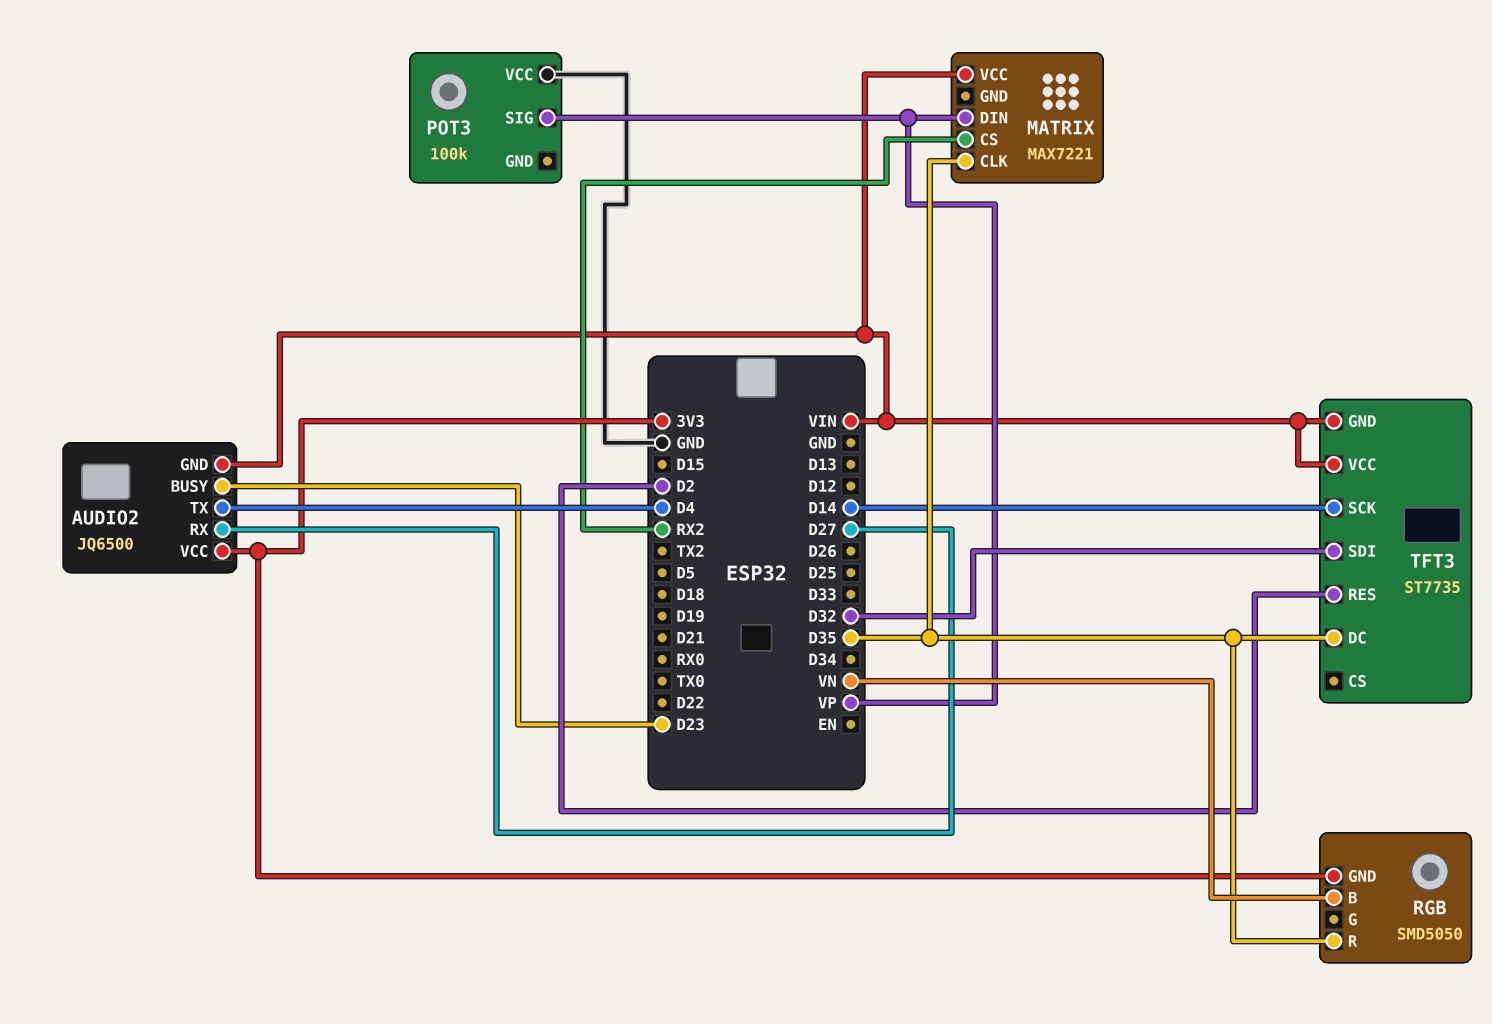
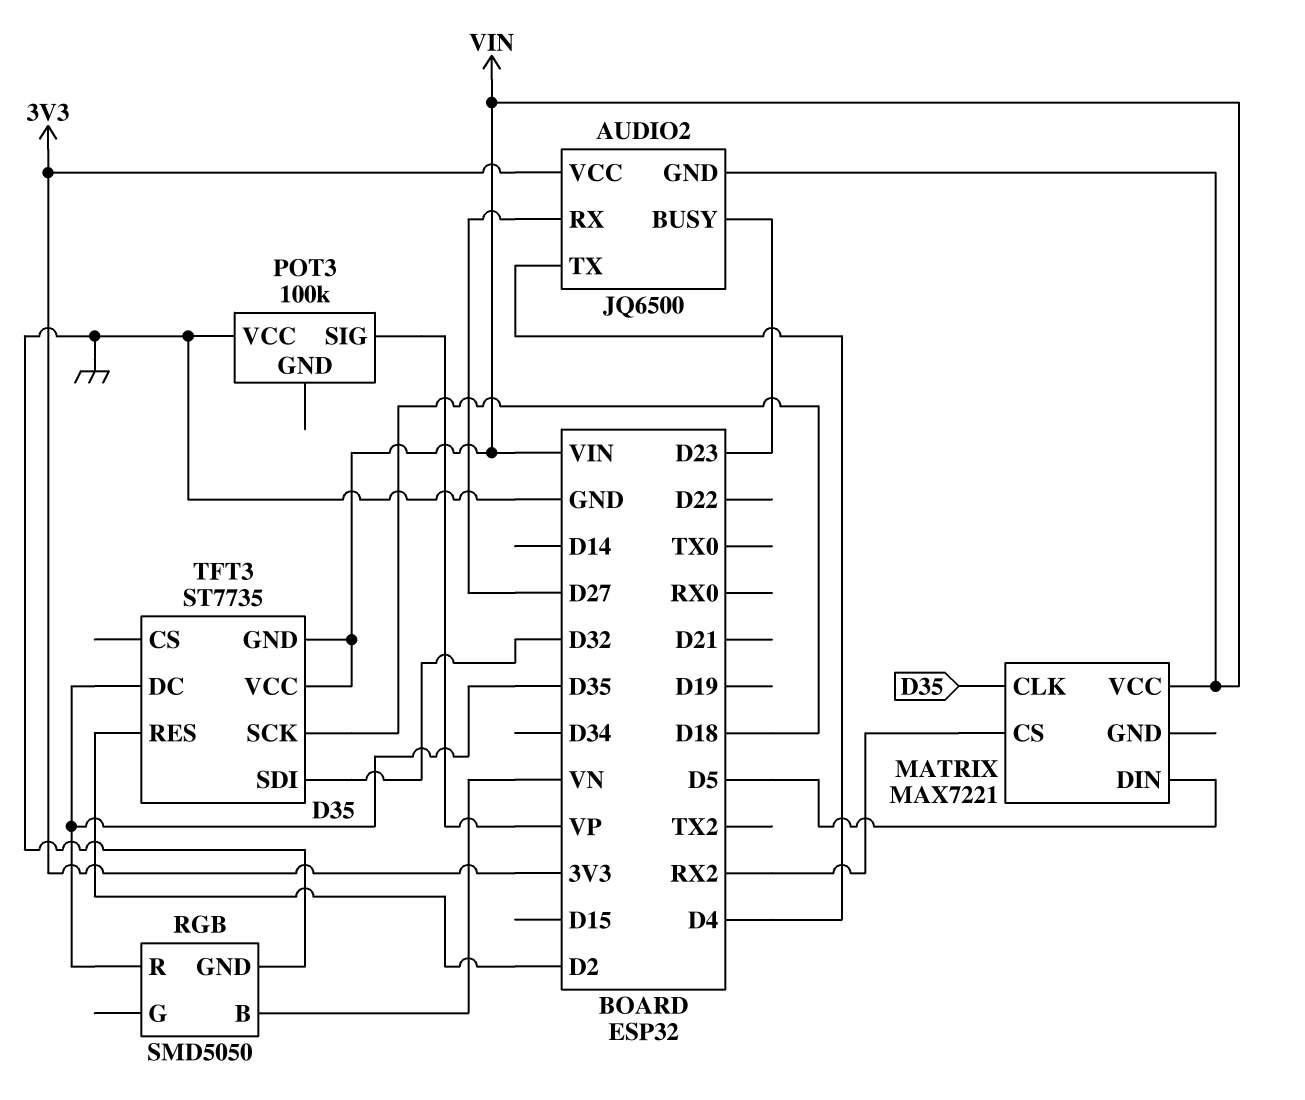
MATRIX pin DIN: VP -> D5
RGB pin GND: 3V3 -> GND
TFT3 pin SCK: D14 -> D18

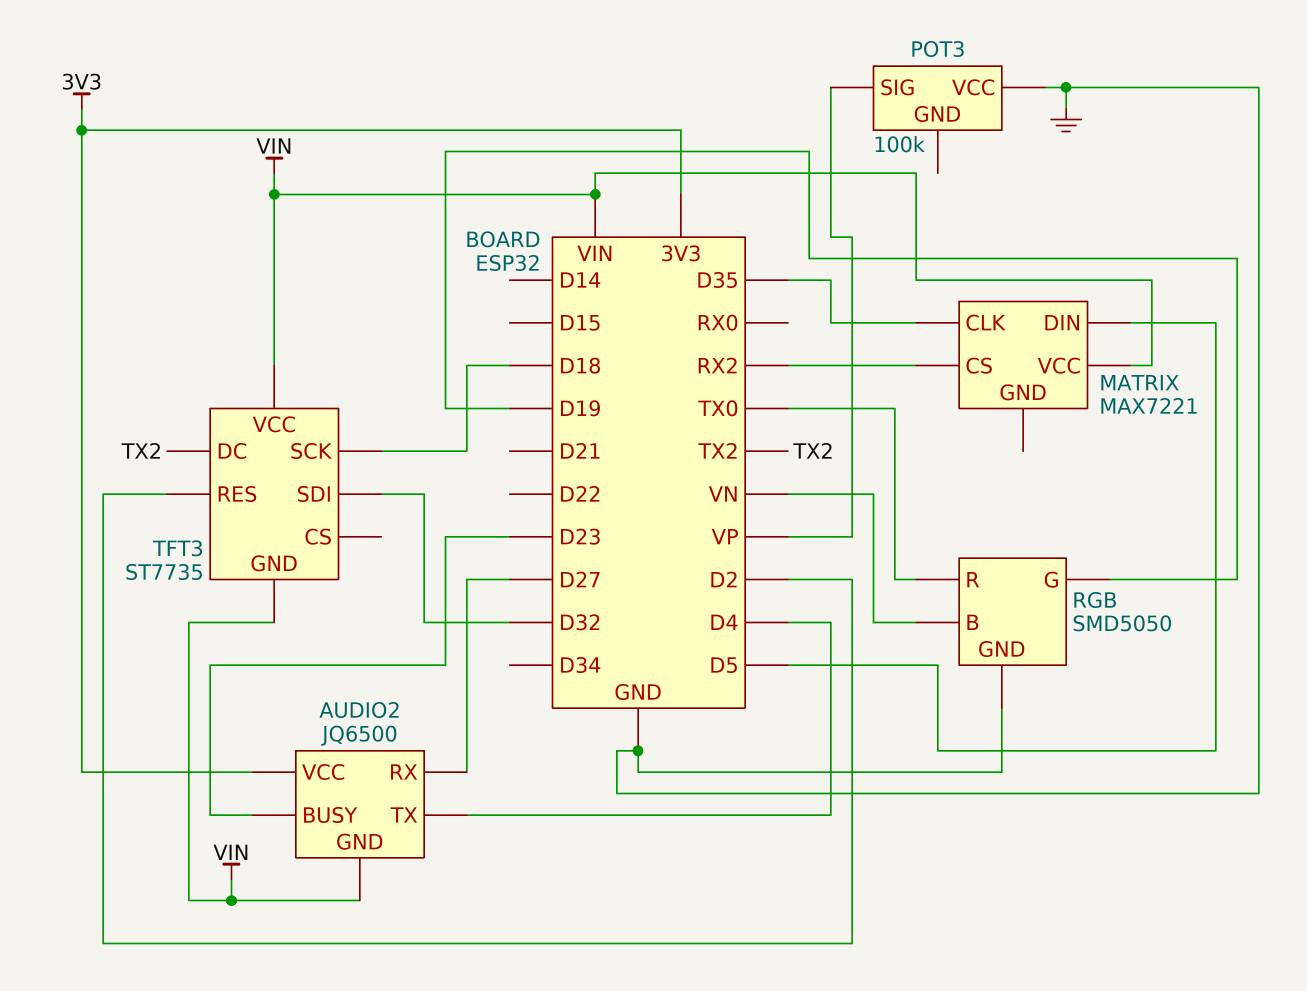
RGB pin G: none -> D19
RGB pin R: D35 -> TX0
TFT3 pin DC: D35 -> TX2

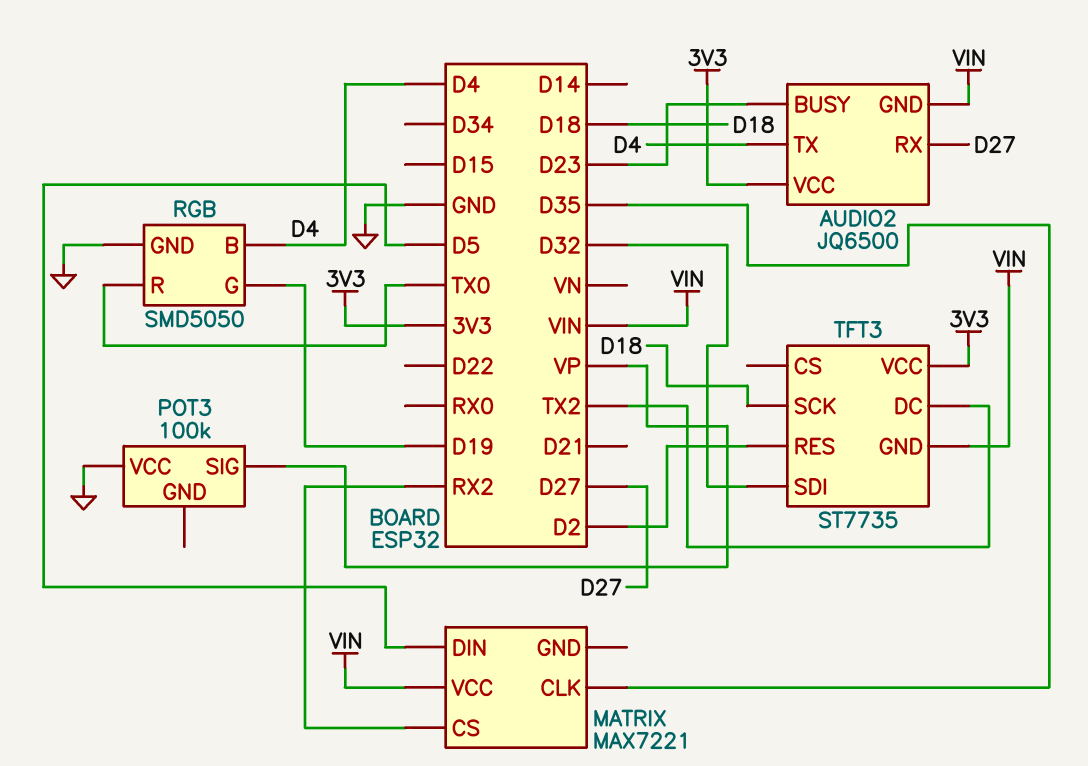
RGB pin B: VN -> D4
TFT3 pin VCC: VIN -> 3V3

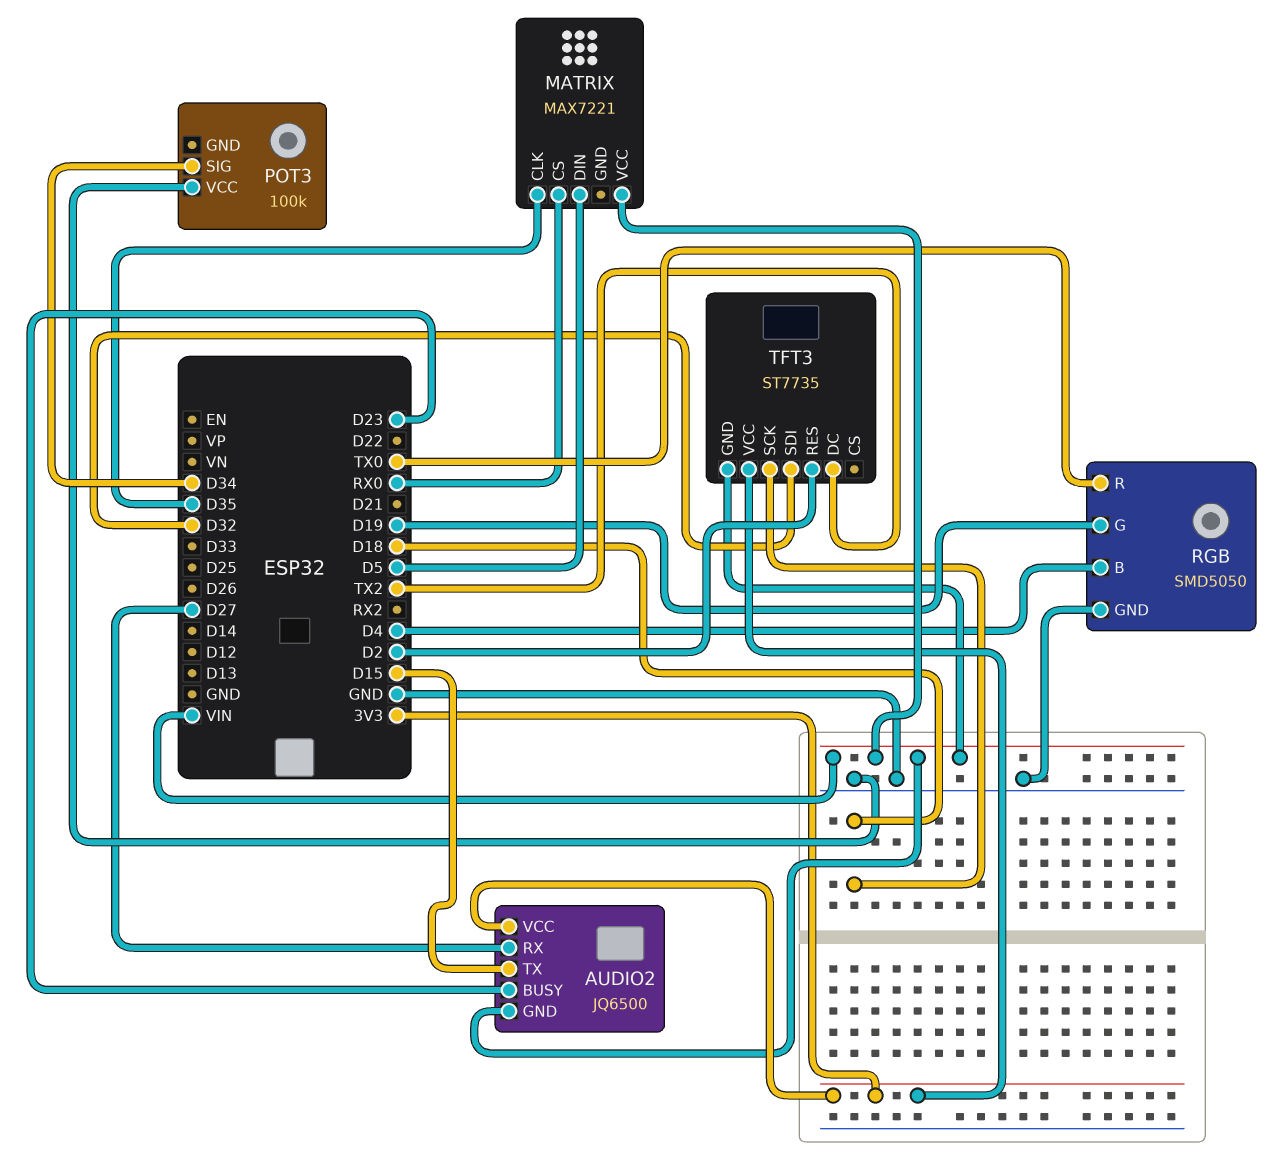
AUDIO2 pin TX: D4 -> D15
MATRIX pin CS: RX2 -> RX0
POT3 pin SIG: VP -> D34

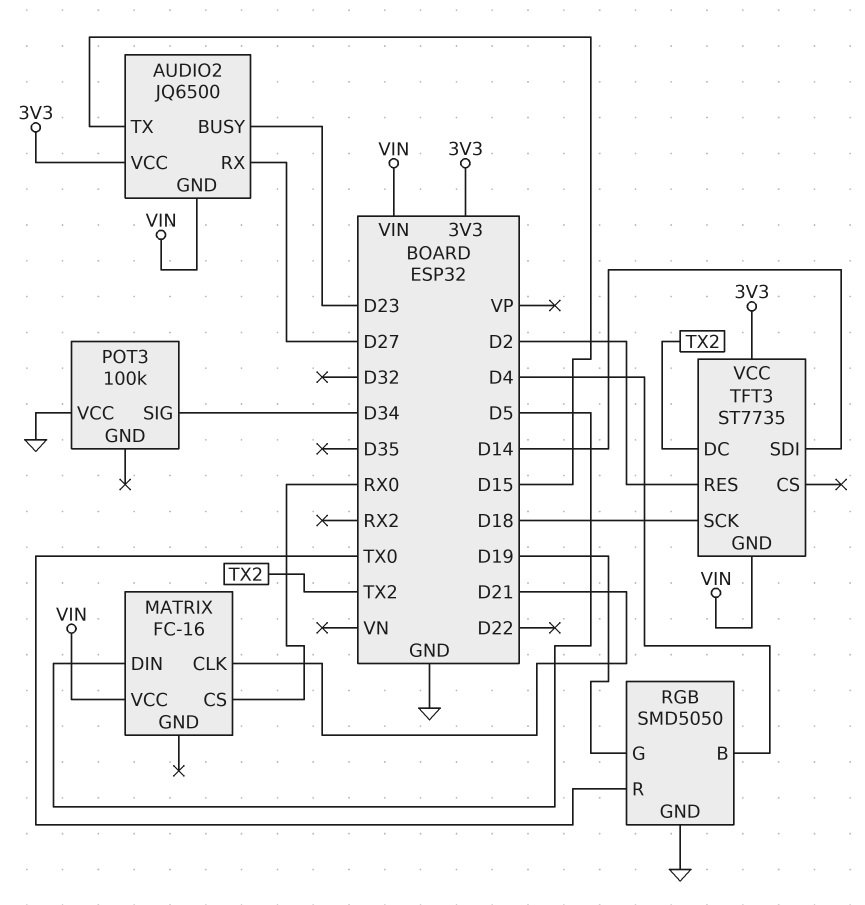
MATRIX: MAX7221 -> FC-16
MATRIX pin CLK: D35 -> D21
TFT3 pin SDI: D32 -> D14

